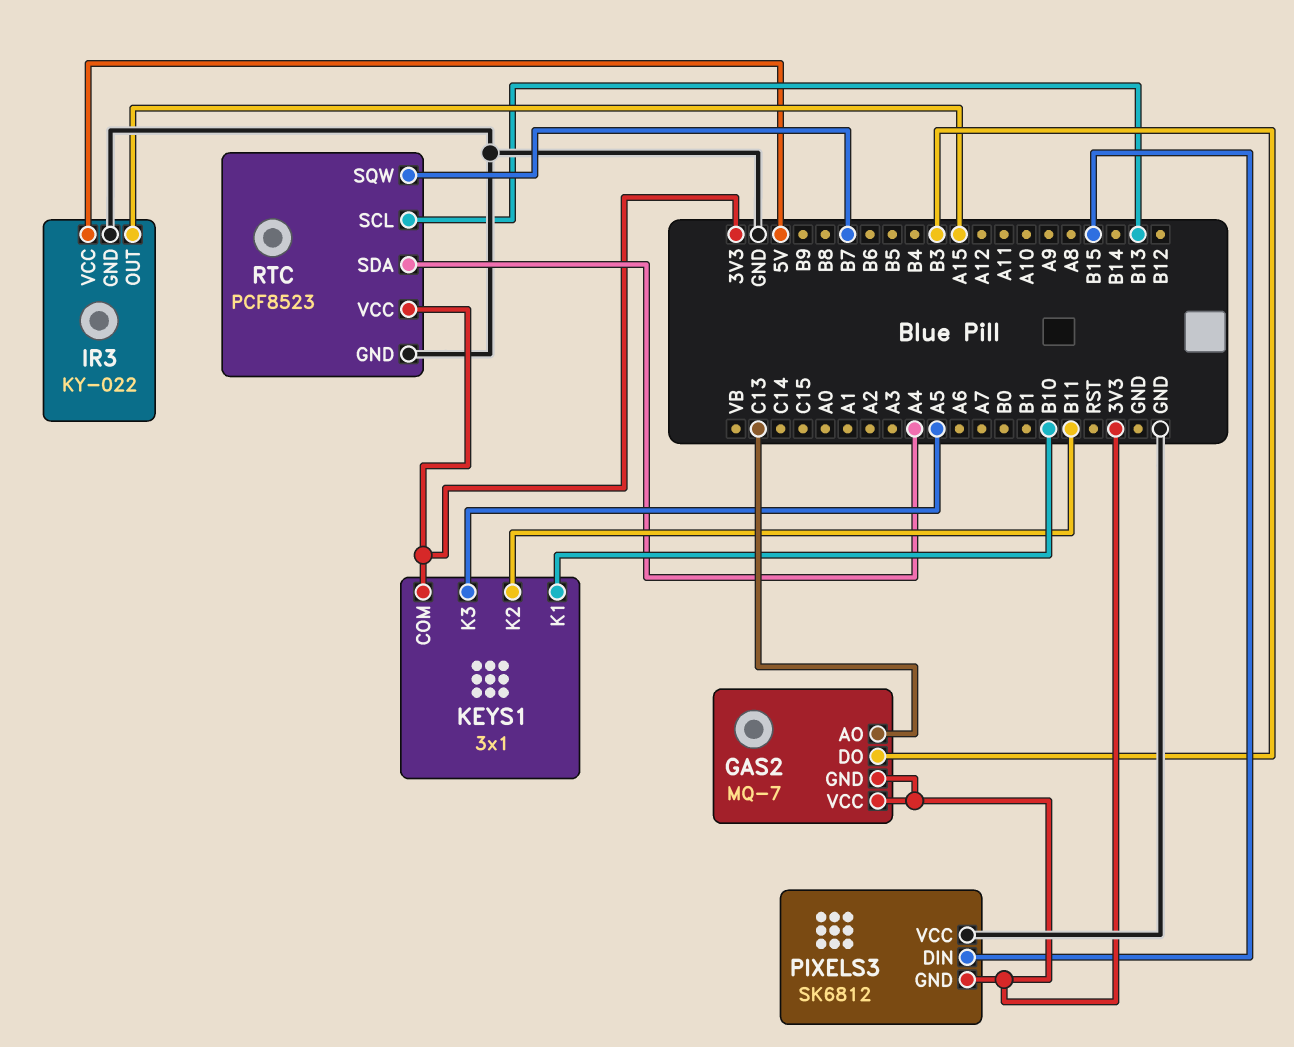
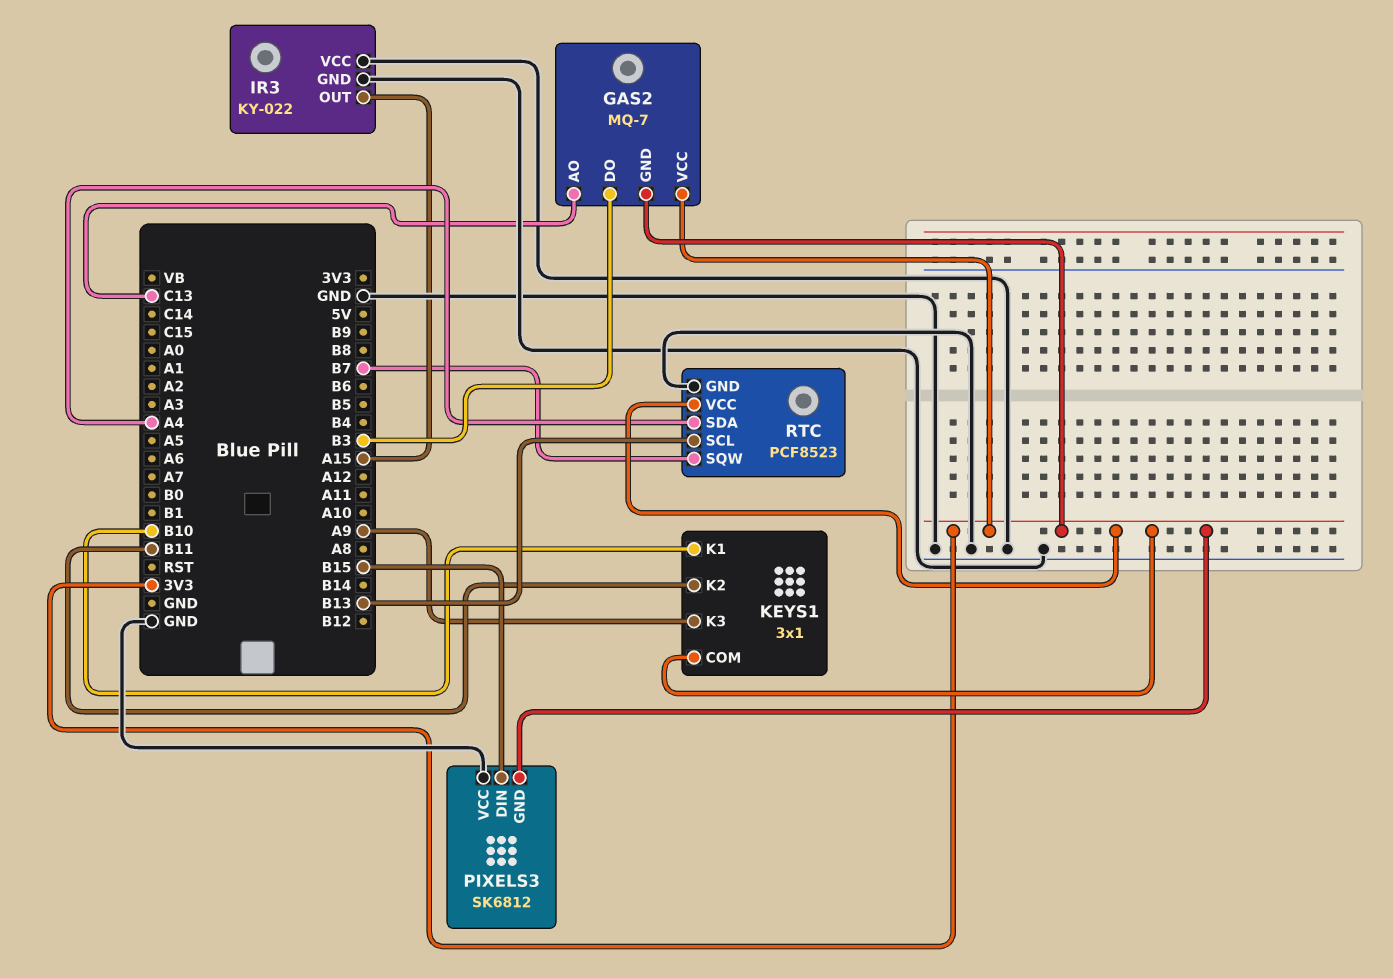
IR3 pin VCC: 5V -> GND
KEYS1 pin K3: A5 -> A9

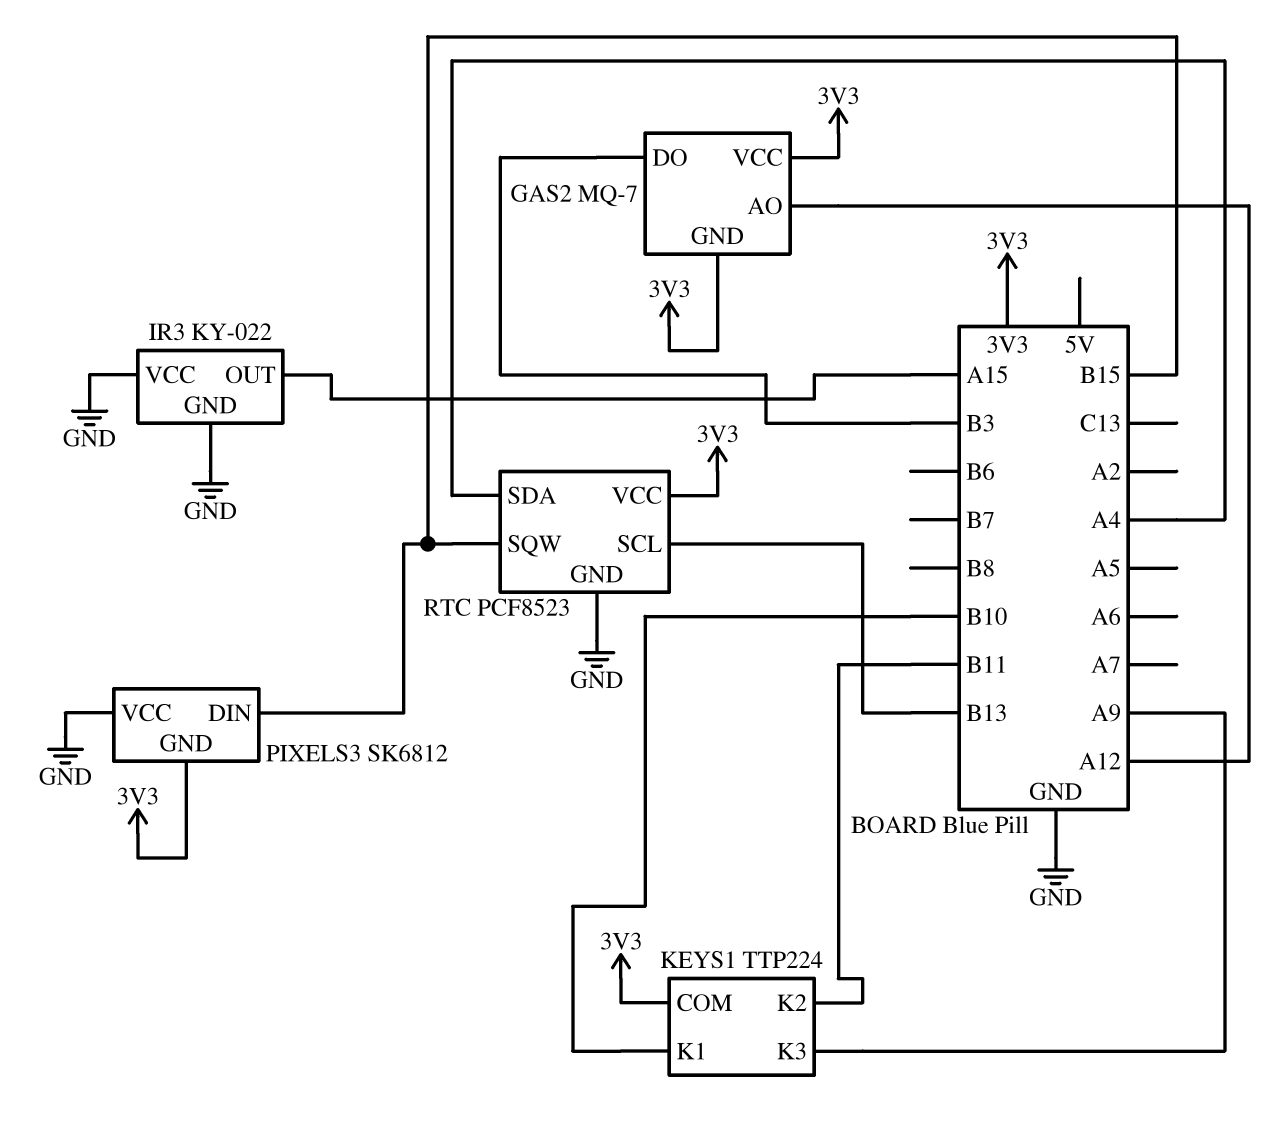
GAS2 pin AO: C13 -> A12
KEYS1: 3x1 -> TTP224
RTC pin SQW: B7 -> B15

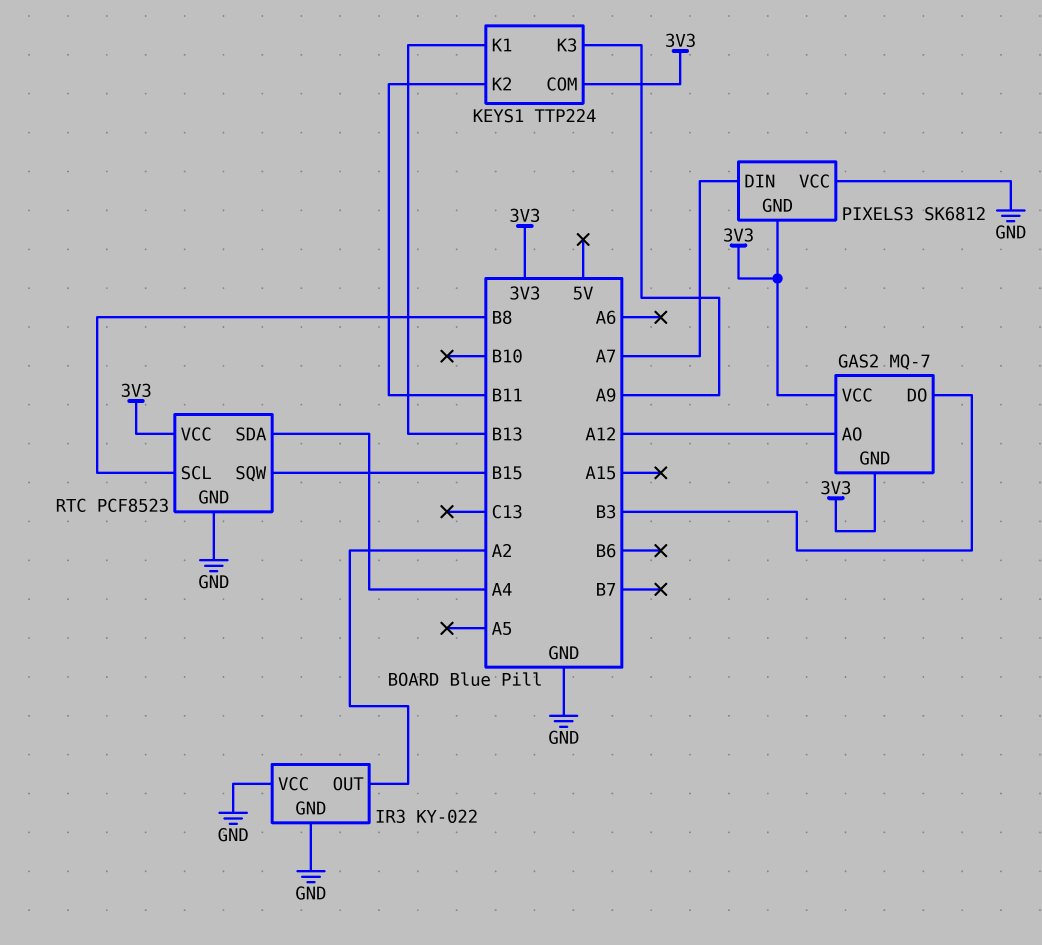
IR3 pin OUT: A15 -> A2
KEYS1 pin K1: B10 -> B13
PIXELS3 pin DIN: B15 -> A7
RTC pin SCL: B13 -> B8

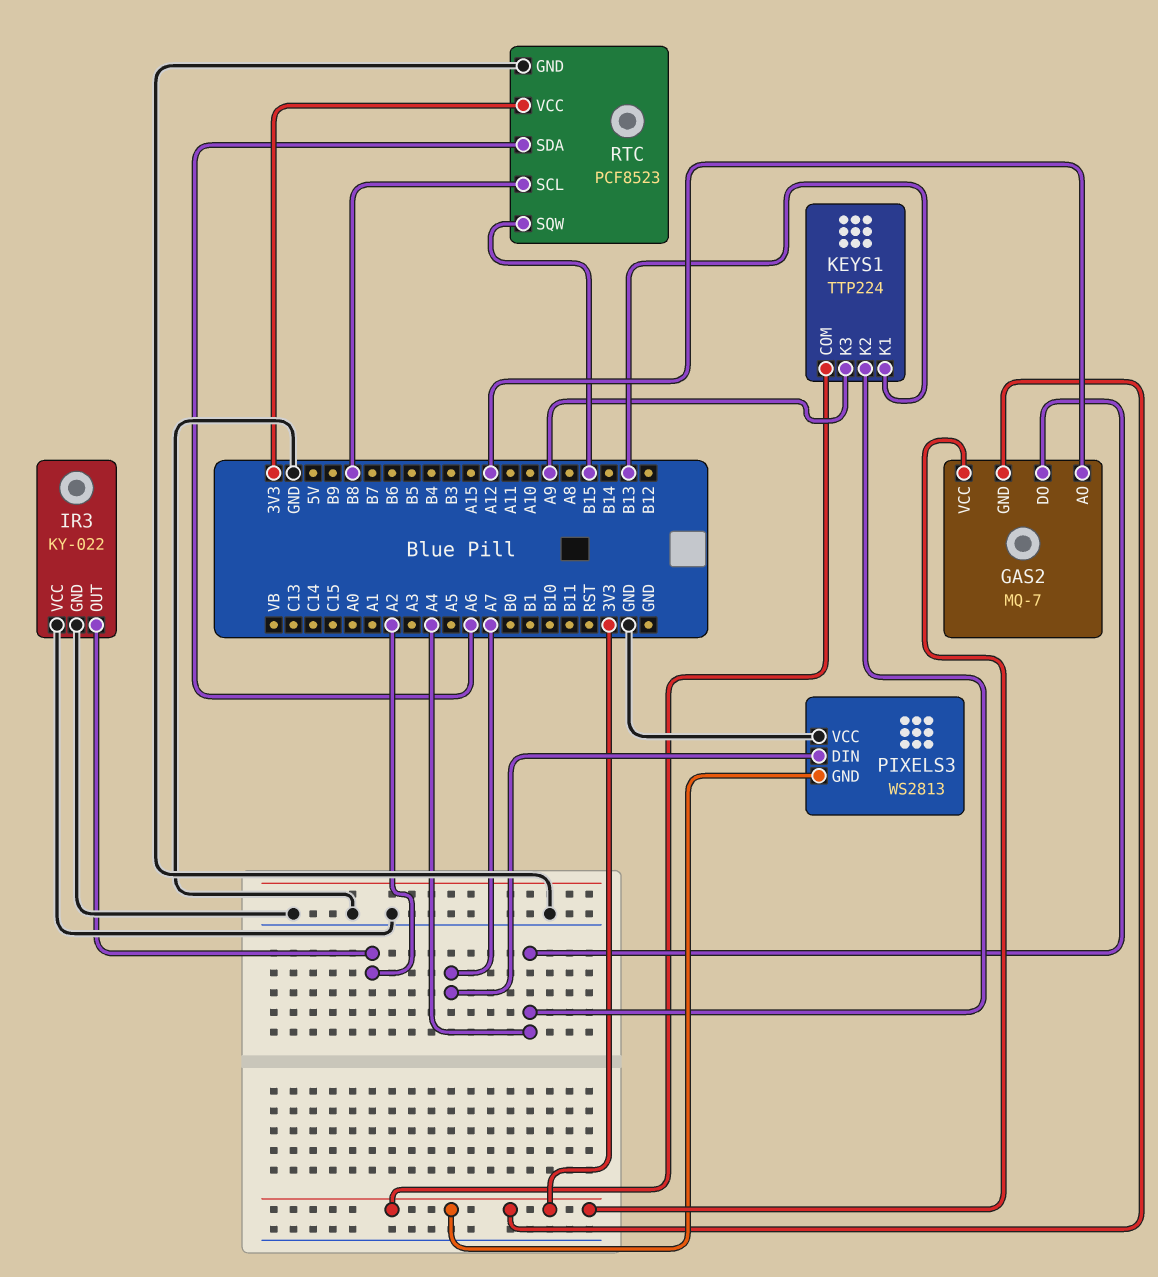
GAS2 pin DO: B3 -> A4
KEYS1 pin K2: B11 -> A4
PIXELS3: SK6812 -> WS2813
RTC pin SDA: A4 -> A6

